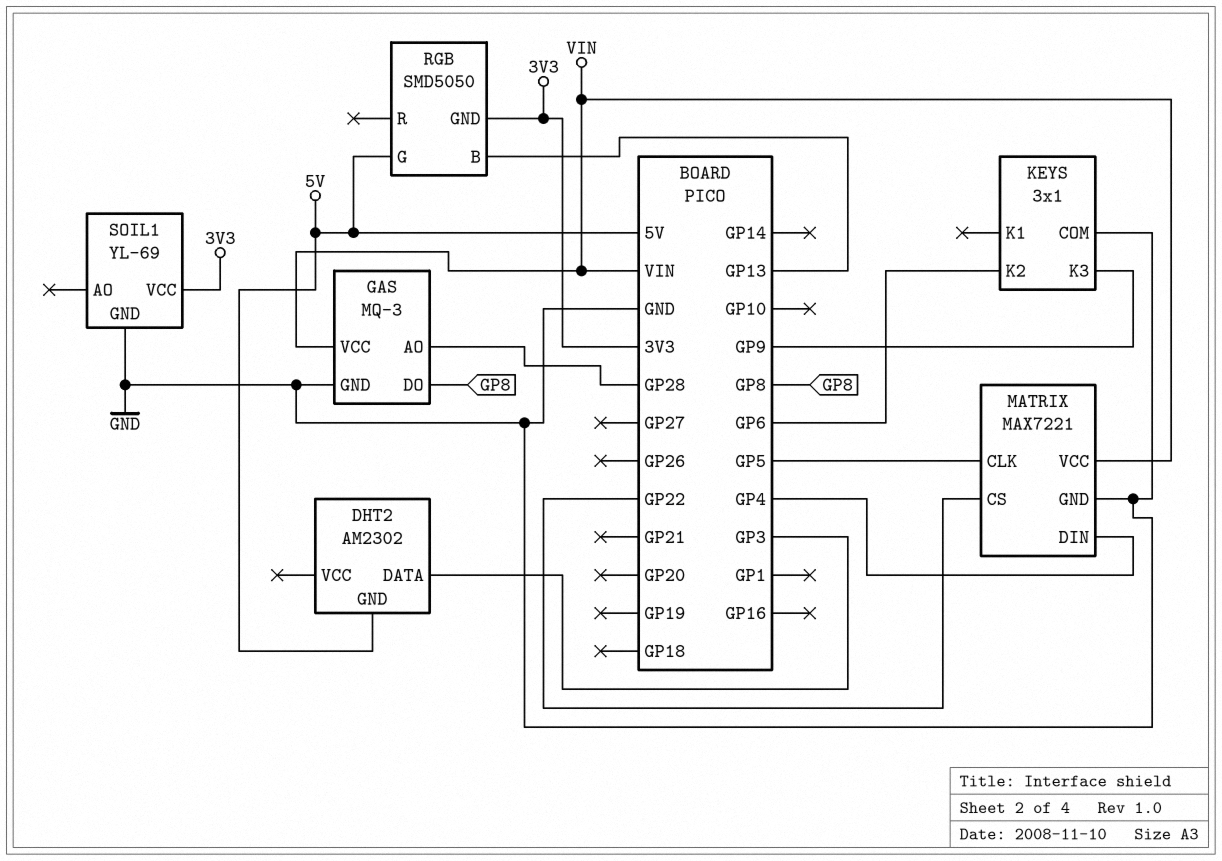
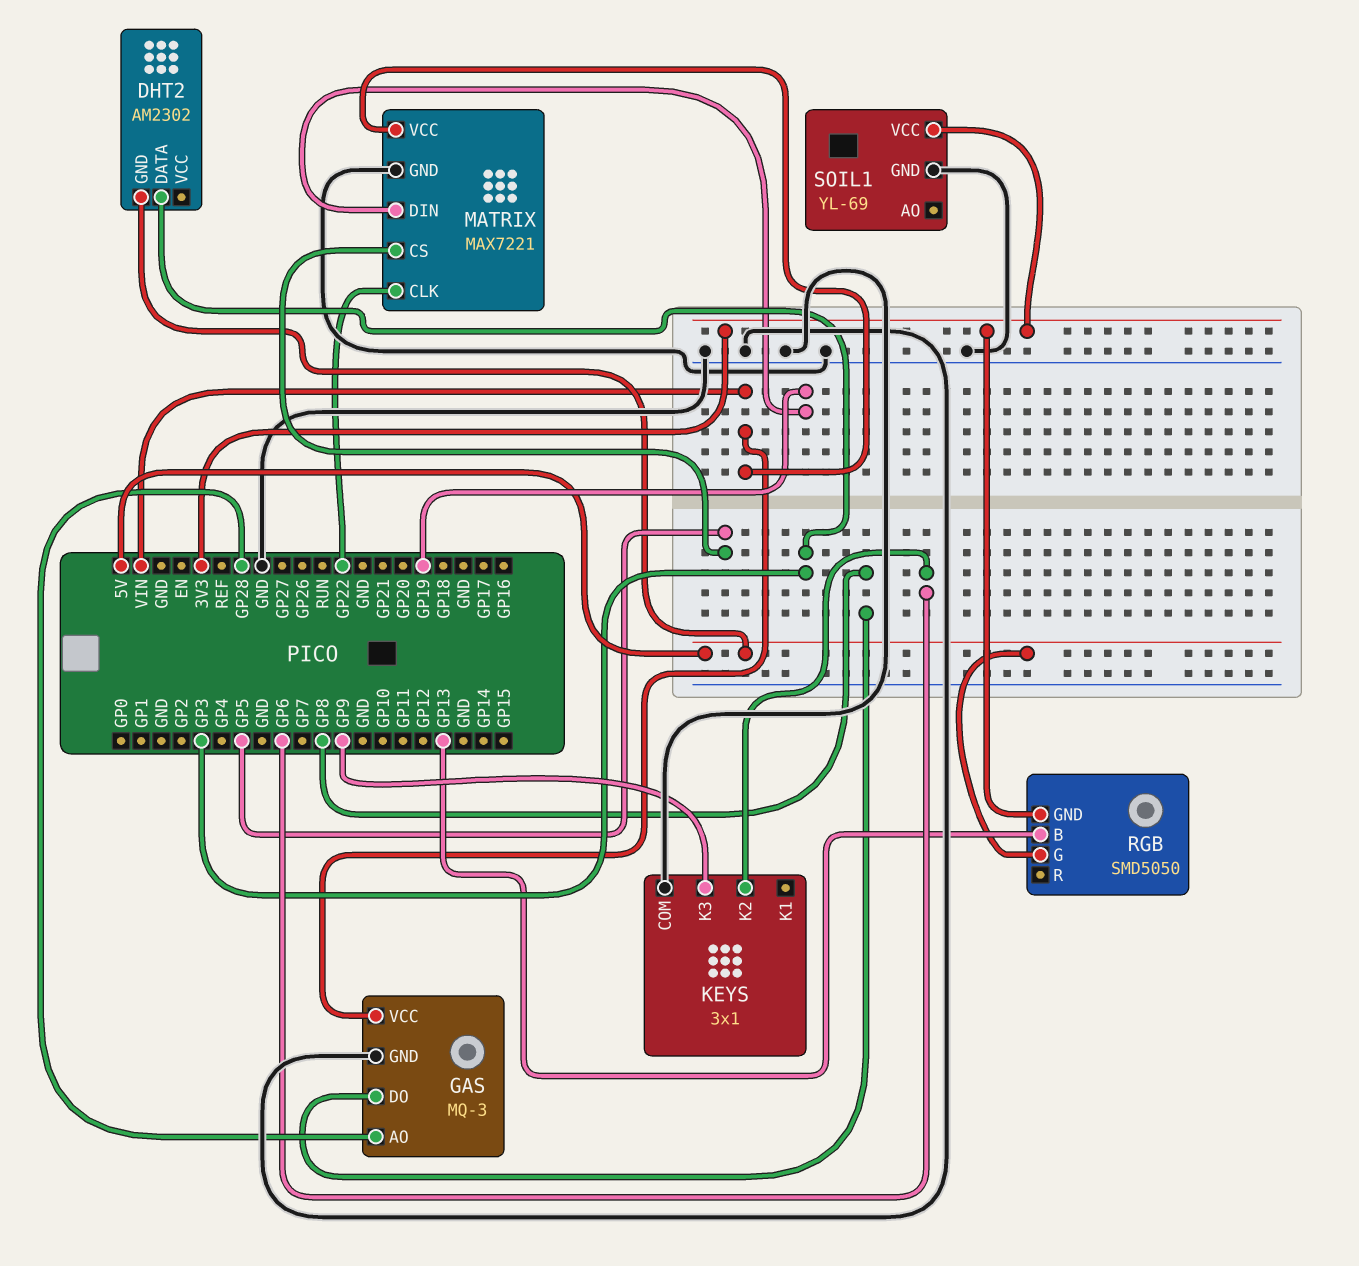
MATRIX pin CLK: GP5 -> GP22
MATRIX pin CS: GP22 -> GP5
MATRIX pin DIN: GP4 -> GP19

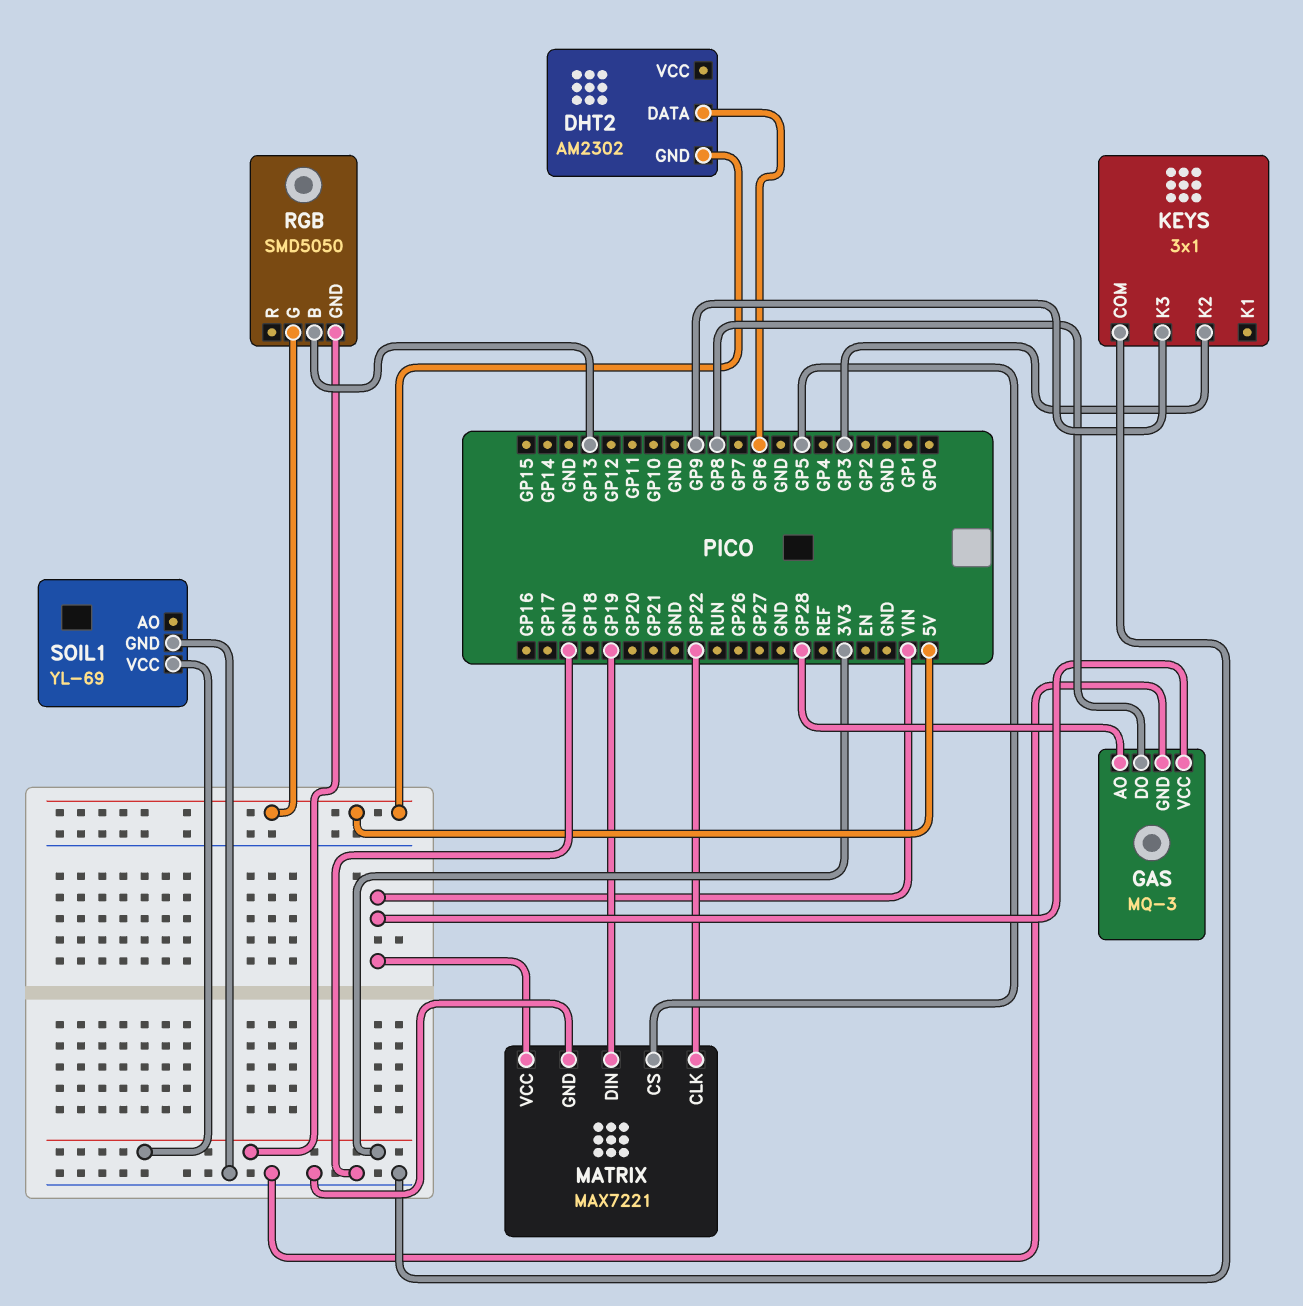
DHT2 pin DATA: GP3 -> GP6
KEYS pin K2: GP6 -> GP3

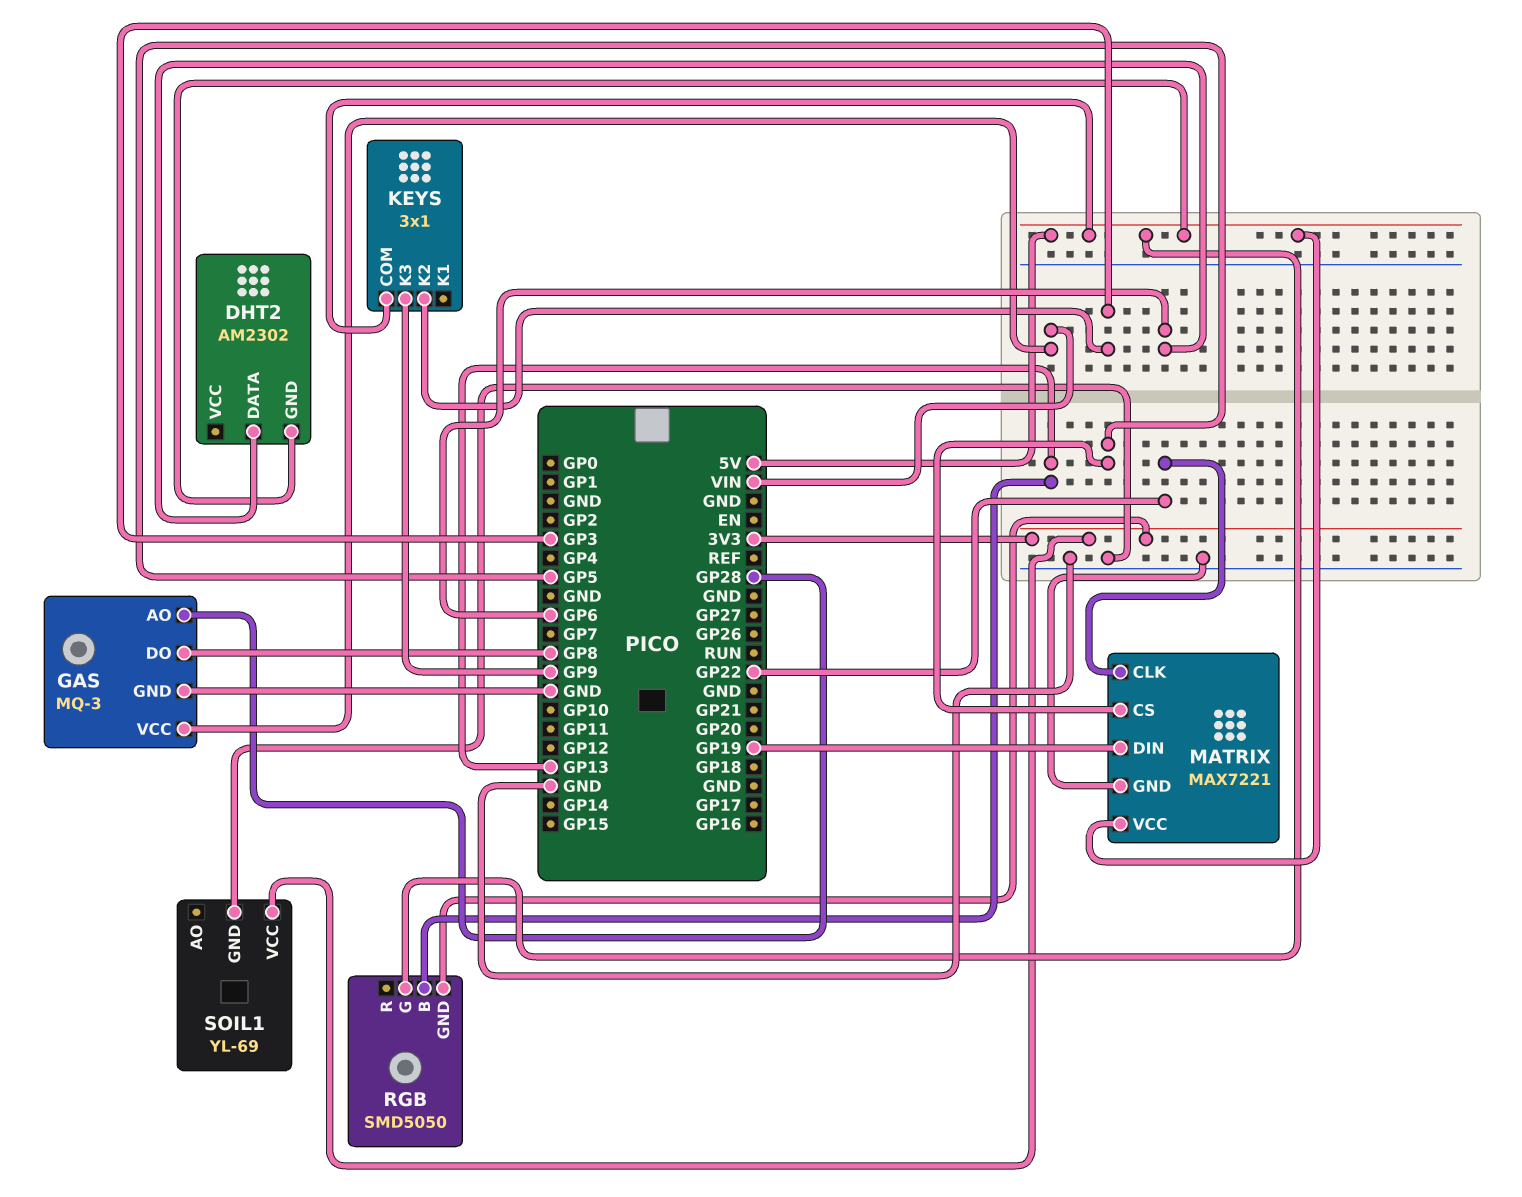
KEYS pin COM: GND -> 5V
MATRIX pin VCC: VIN -> 5V

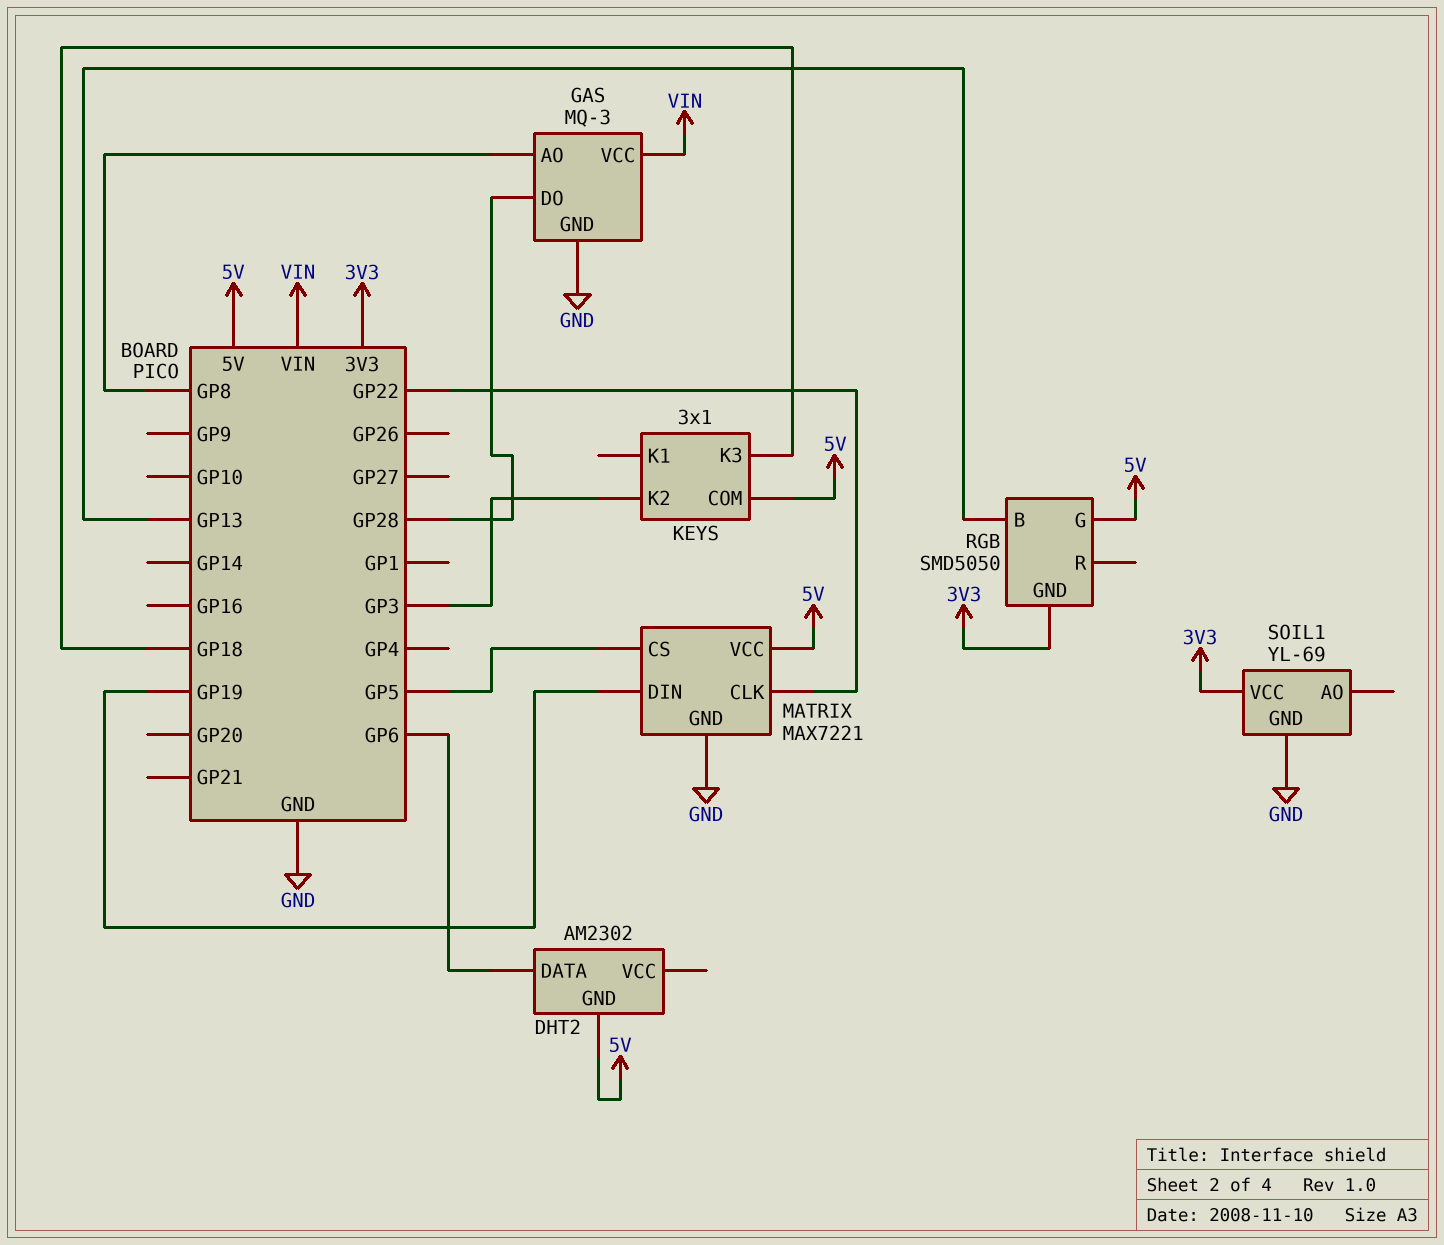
GAS pin AO: GP28 -> GP8
GAS pin DO: GP8 -> GP28
KEYS pin K3: GP9 -> GP18

